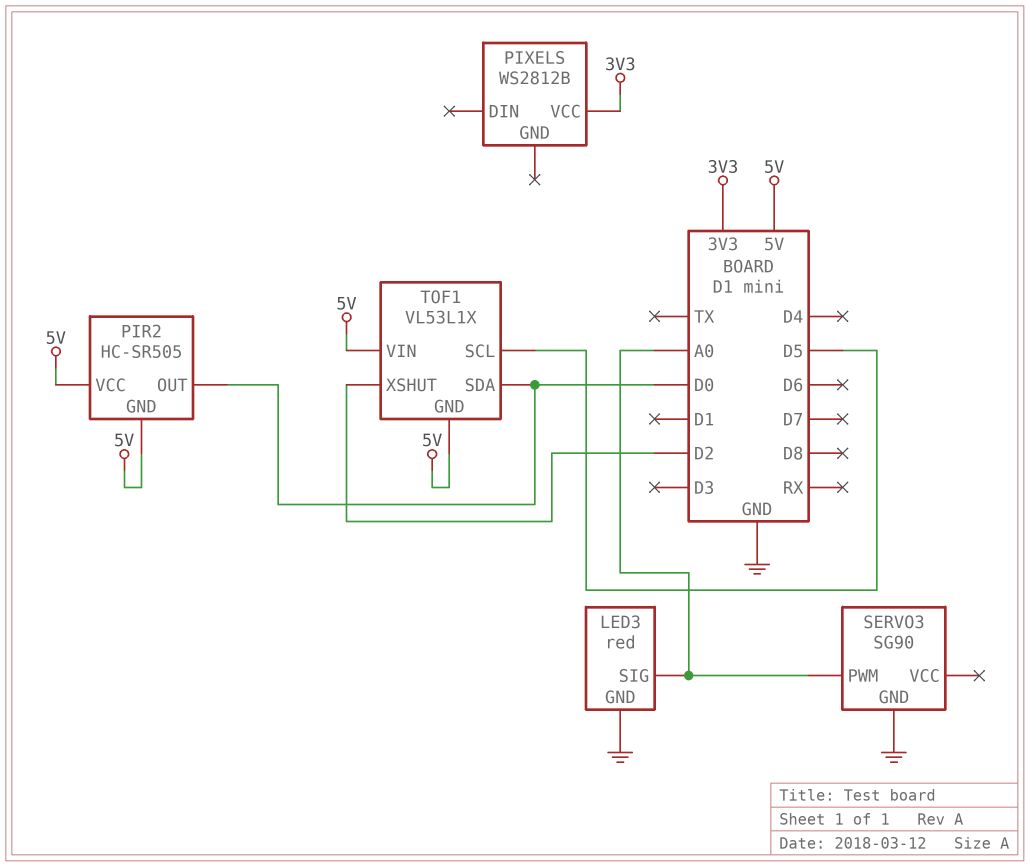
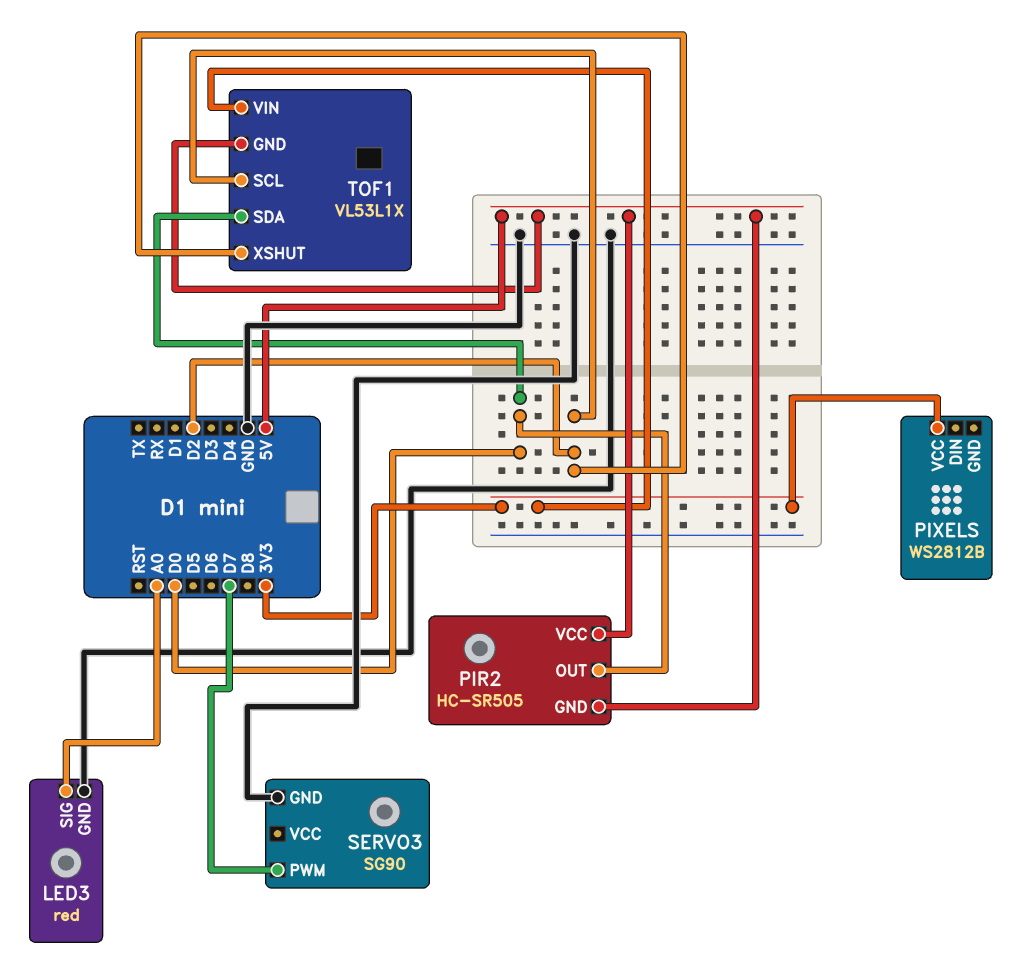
SERVO3 pin PWM: A0 -> D7
TOF1 pin SCL: D5 -> D2
TOF1 pin VIN: 5V -> 3V3

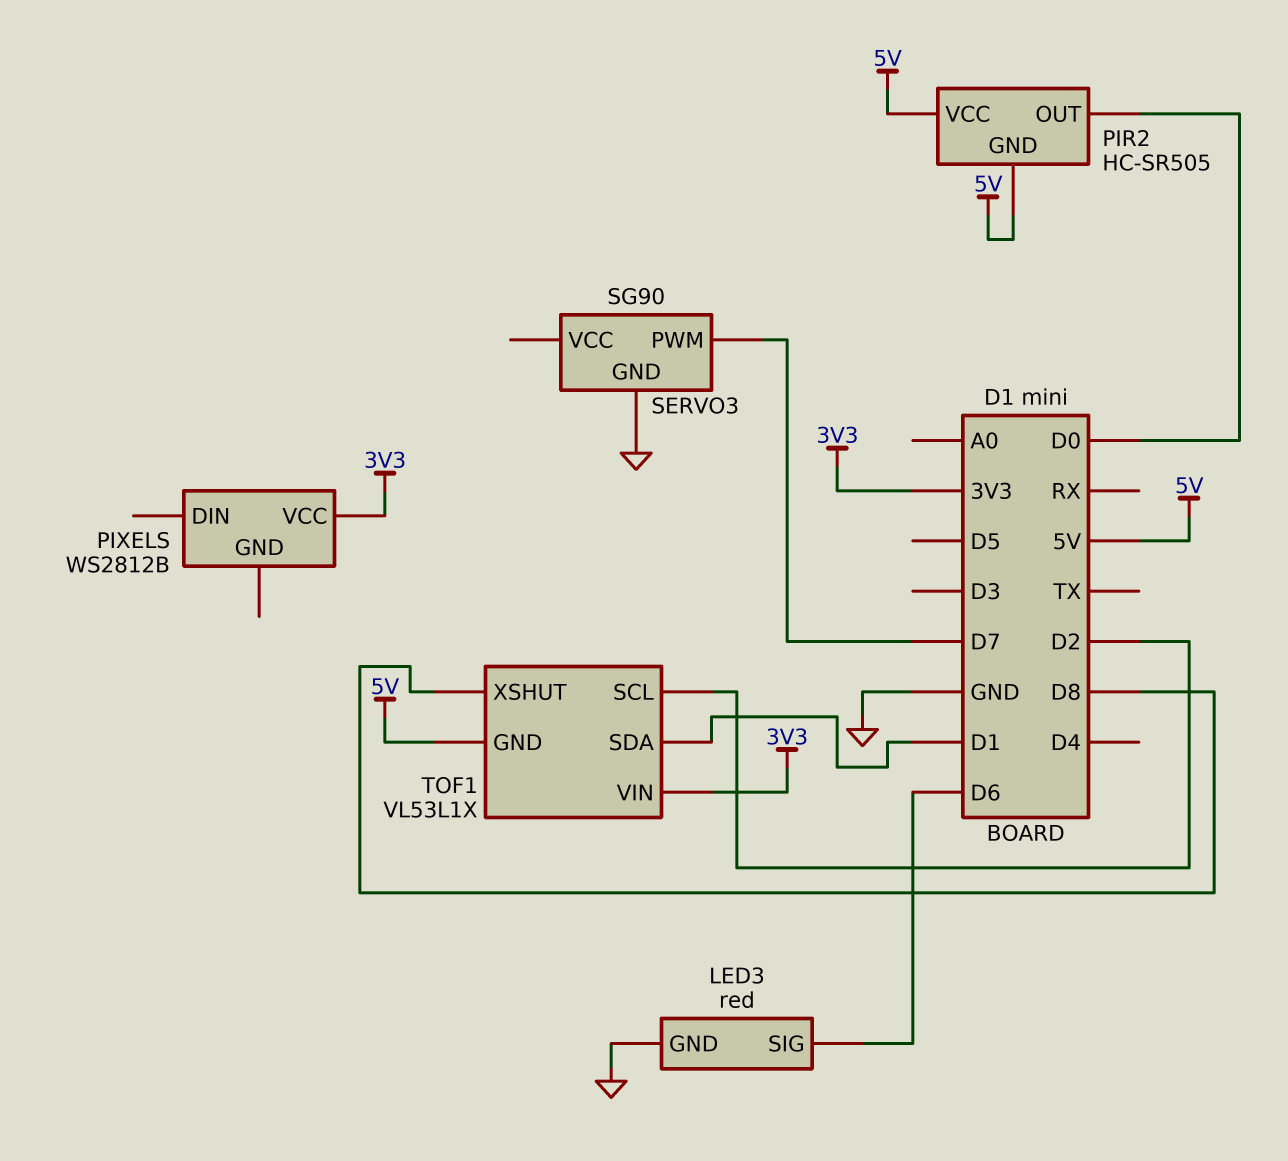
LED3 pin SIG: A0 -> D6
TOF1 pin SDA: D0 -> D1
TOF1 pin XSHUT: D2 -> D8

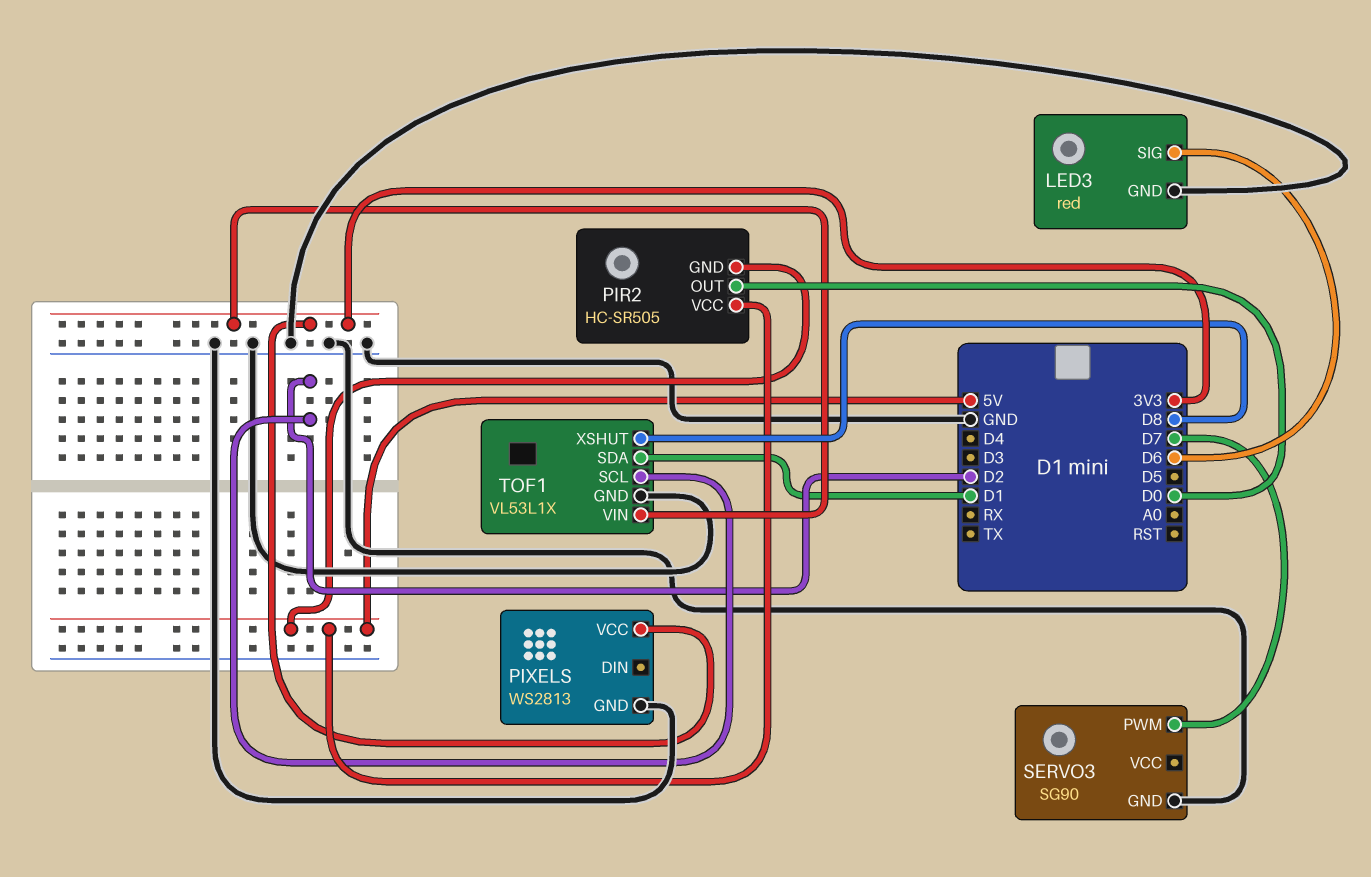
PIXELS: WS2812B -> WS2813
PIXELS pin GND: none -> GND
TOF1 pin GND: 5V -> GND

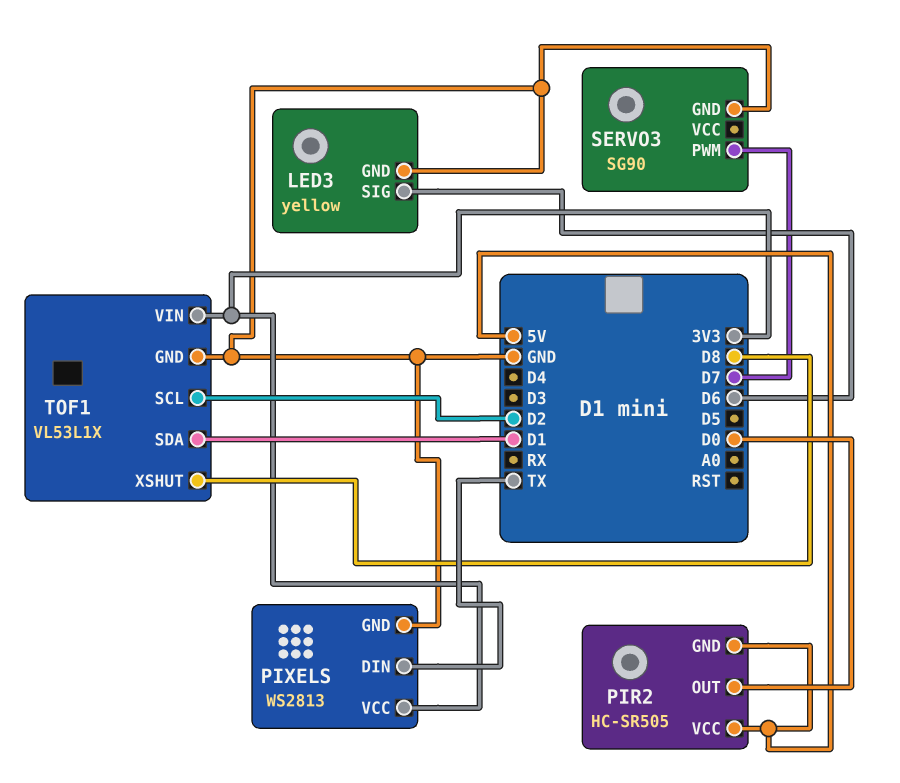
LED3: red -> yellow
PIXELS pin DIN: none -> TX

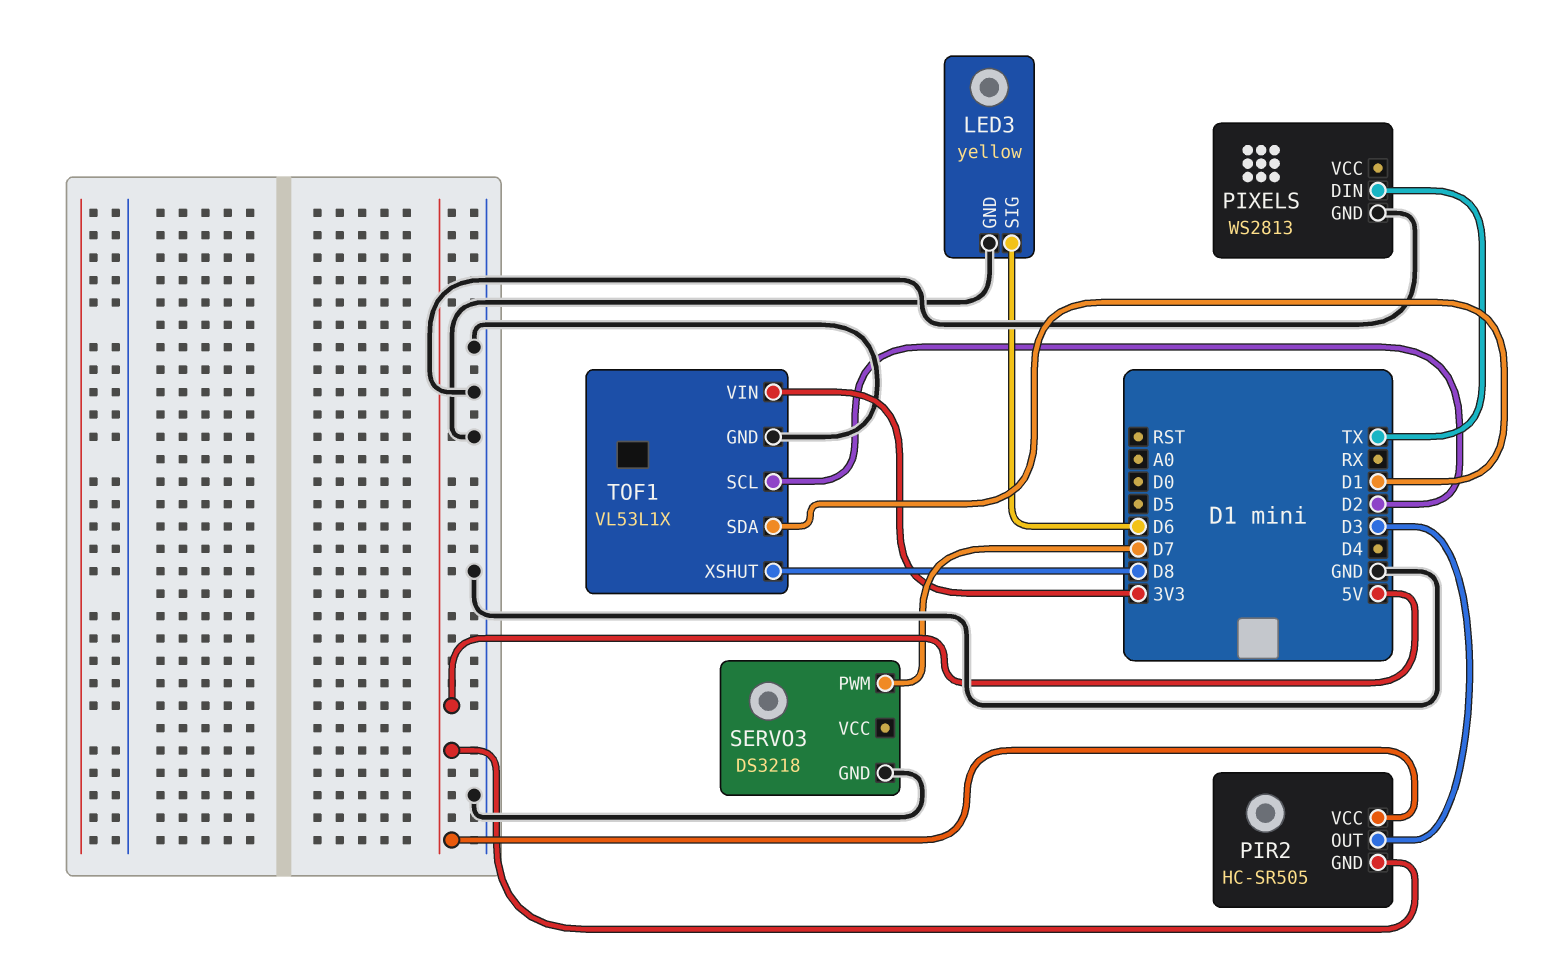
PIR2 pin OUT: D0 -> D3
PIXELS pin VCC: 3V3 -> none
SERVO3: SG90 -> DS3218

